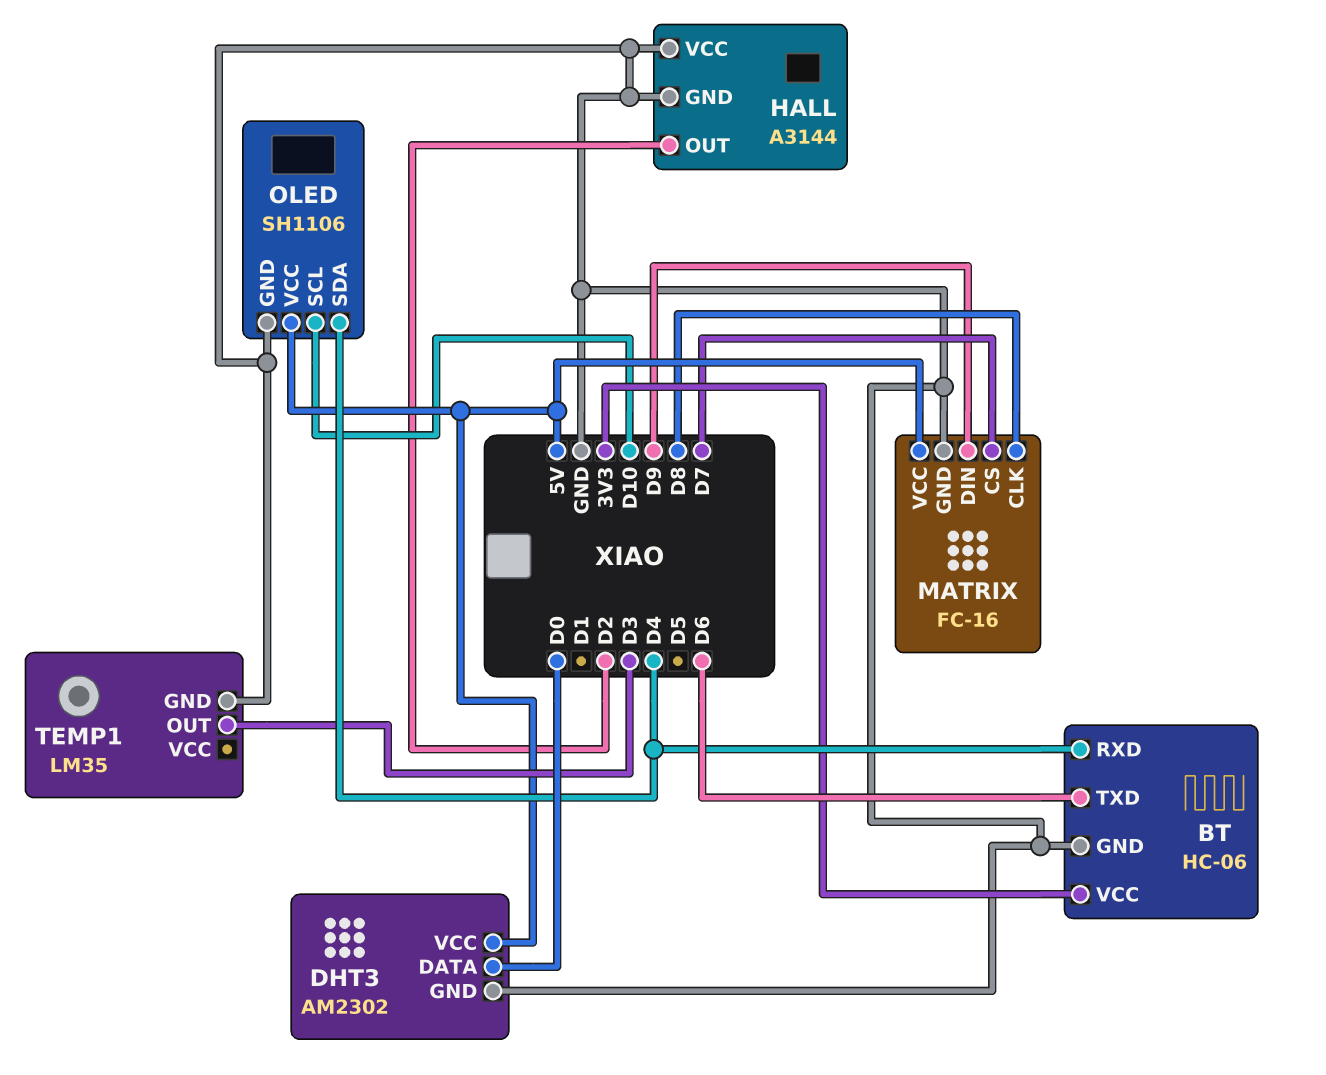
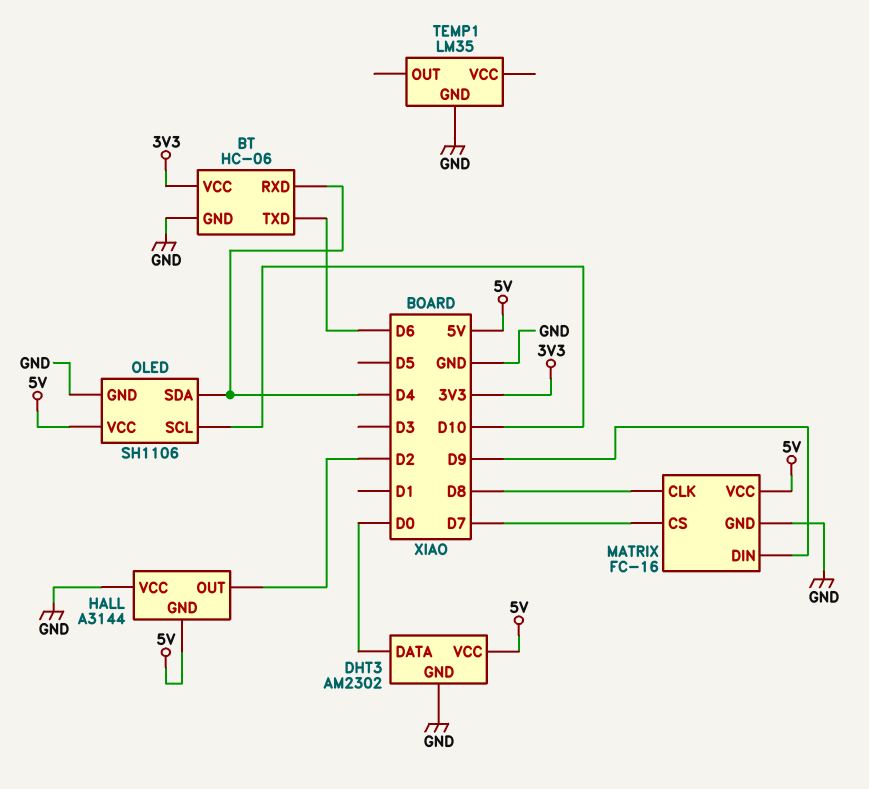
HALL pin GND: GND -> 5V
TEMP1 pin OUT: D3 -> none

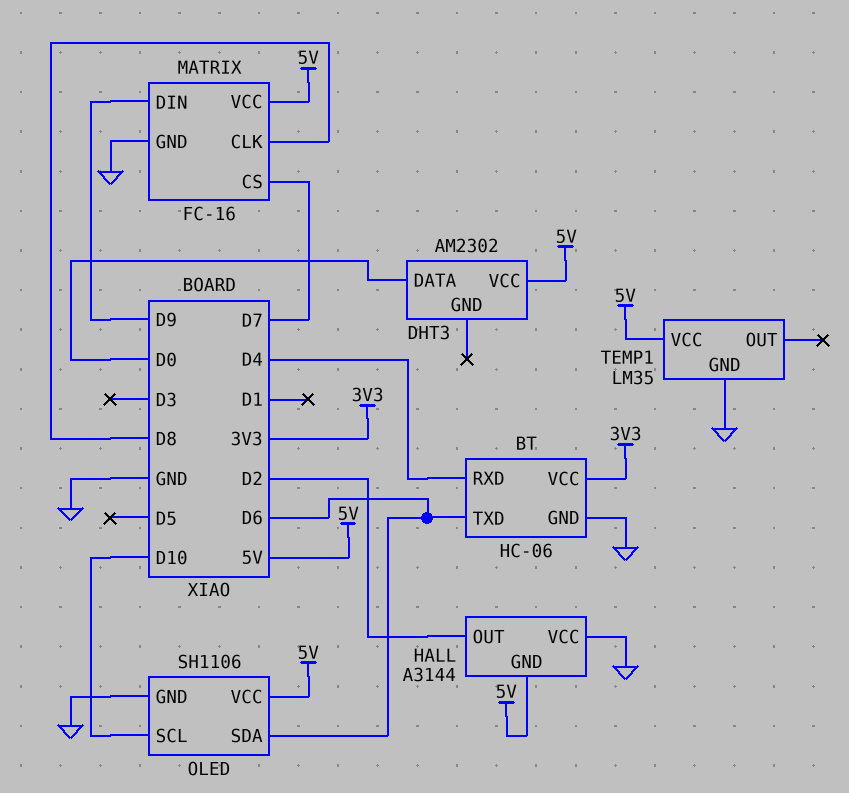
DHT3 pin GND: GND -> none
OLED pin SDA: D4 -> D6
TEMP1 pin VCC: none -> 5V

